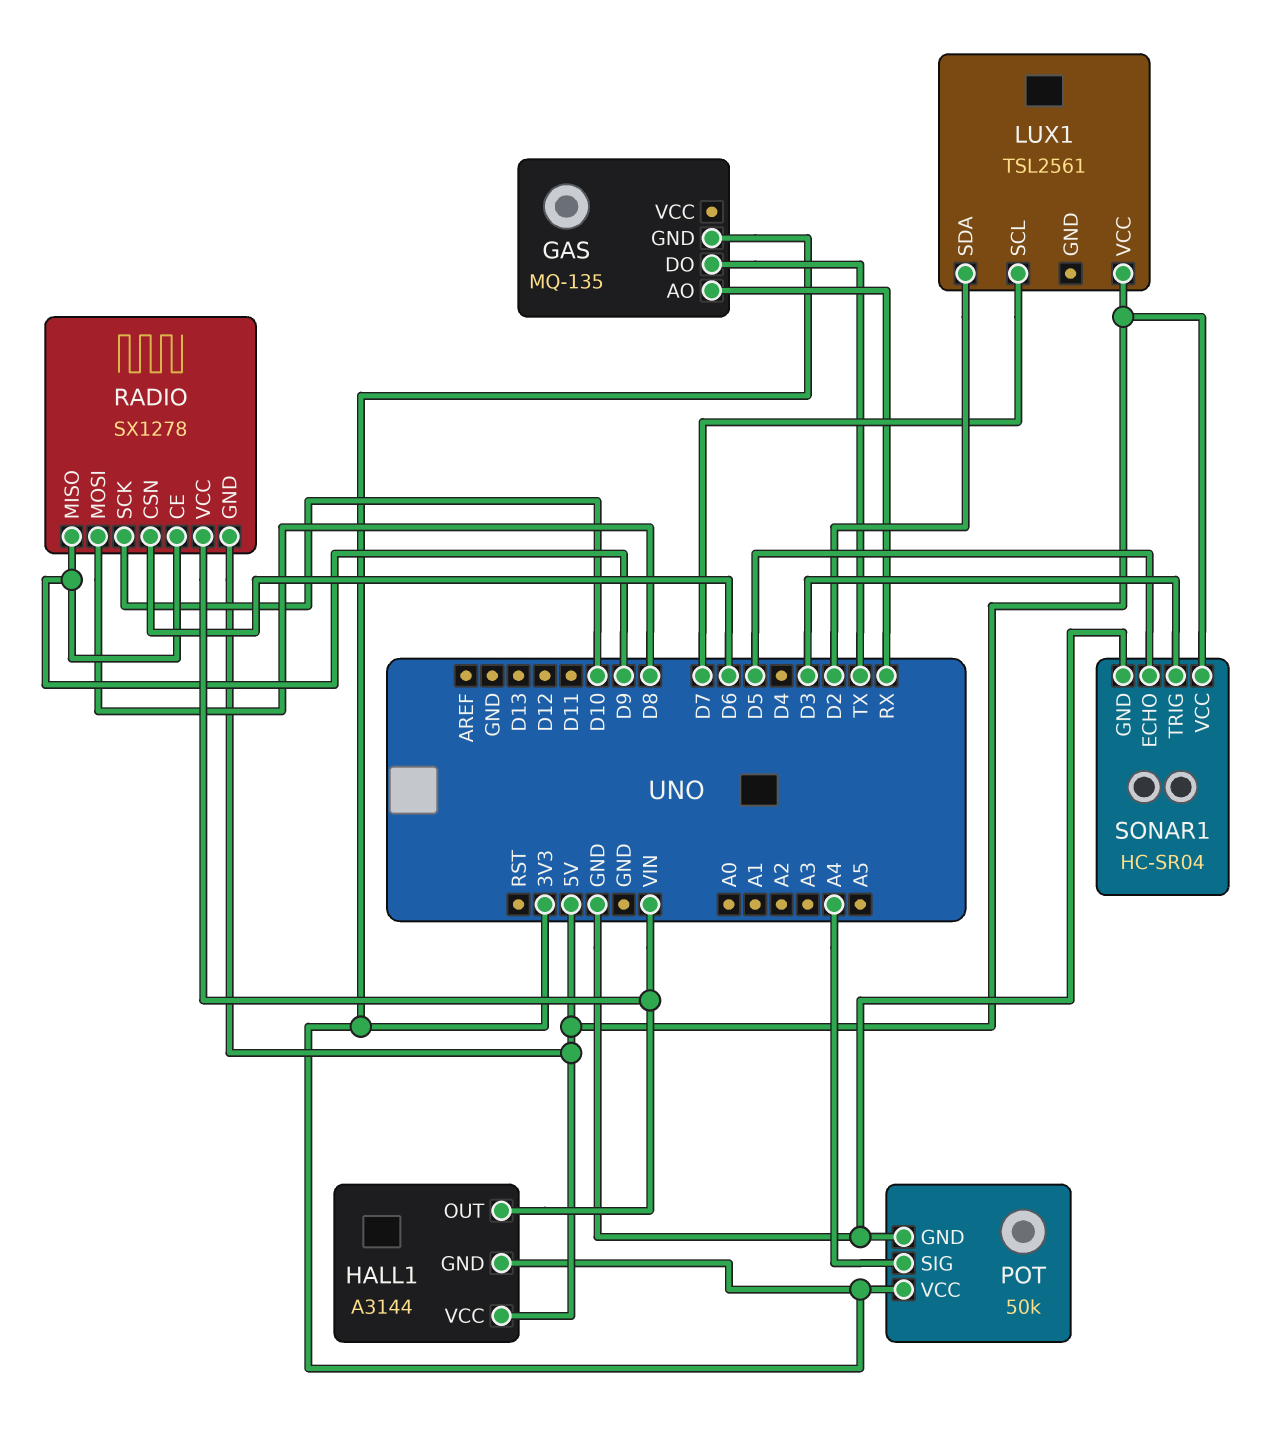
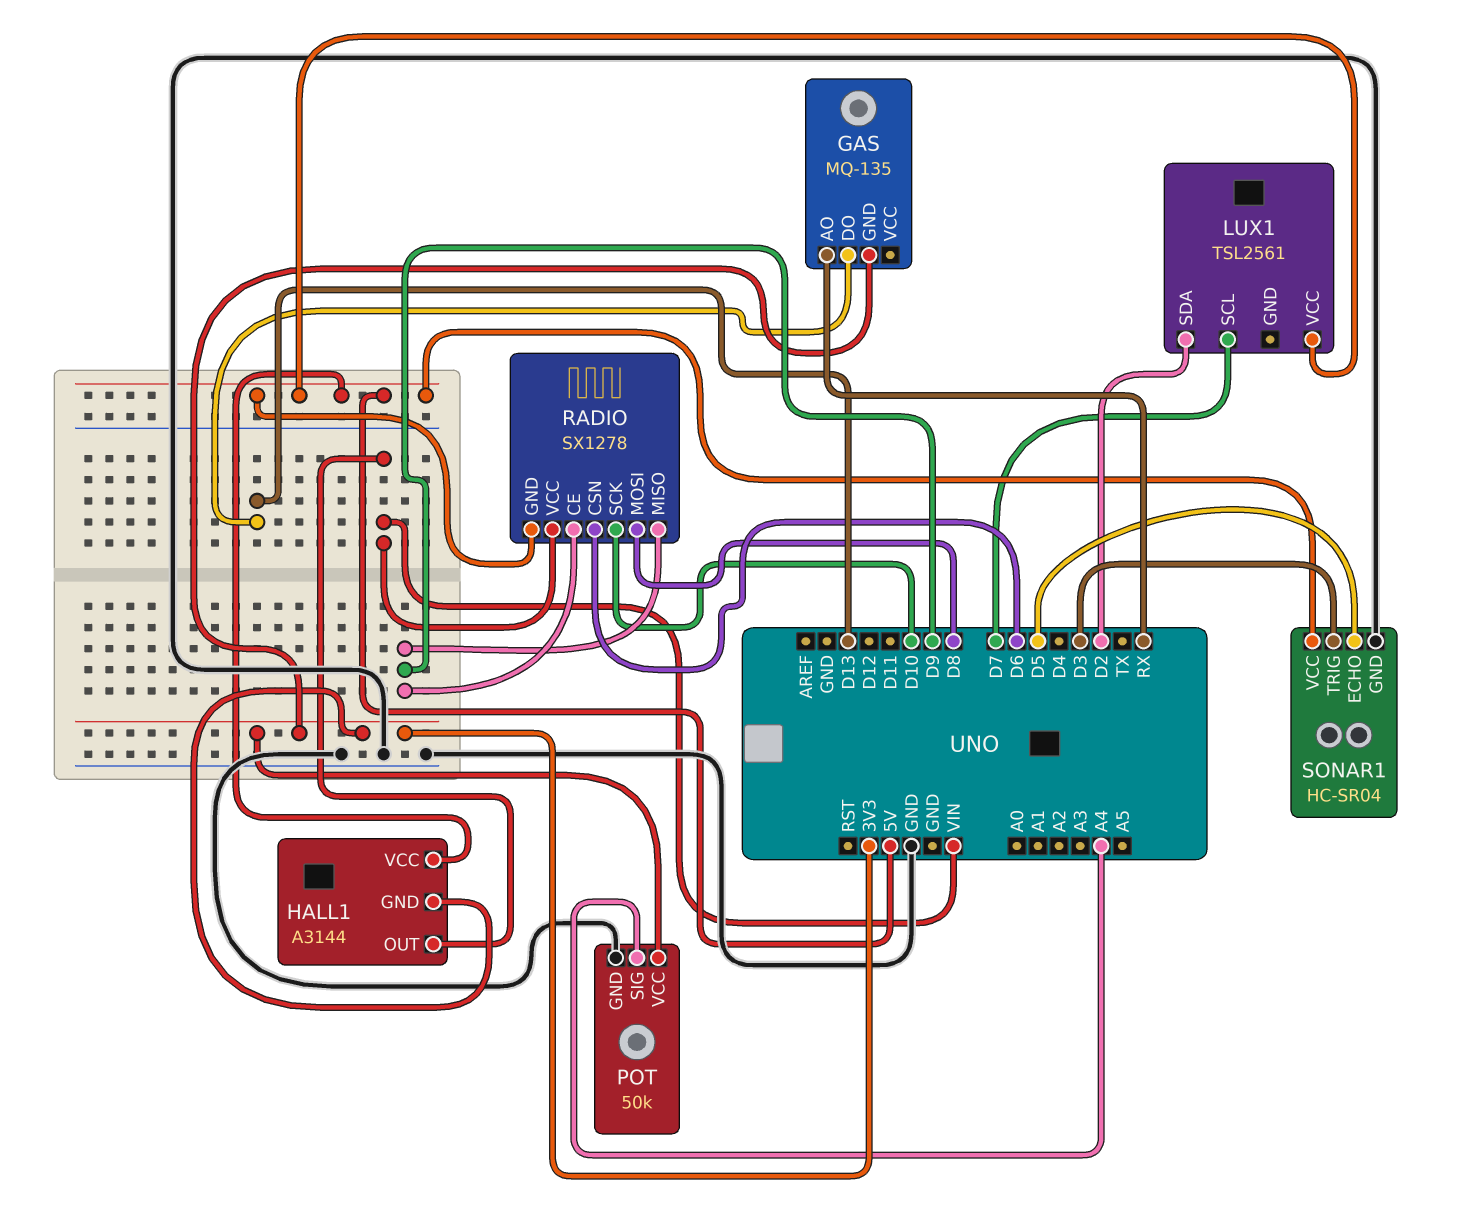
GAS pin DO: TX -> D13

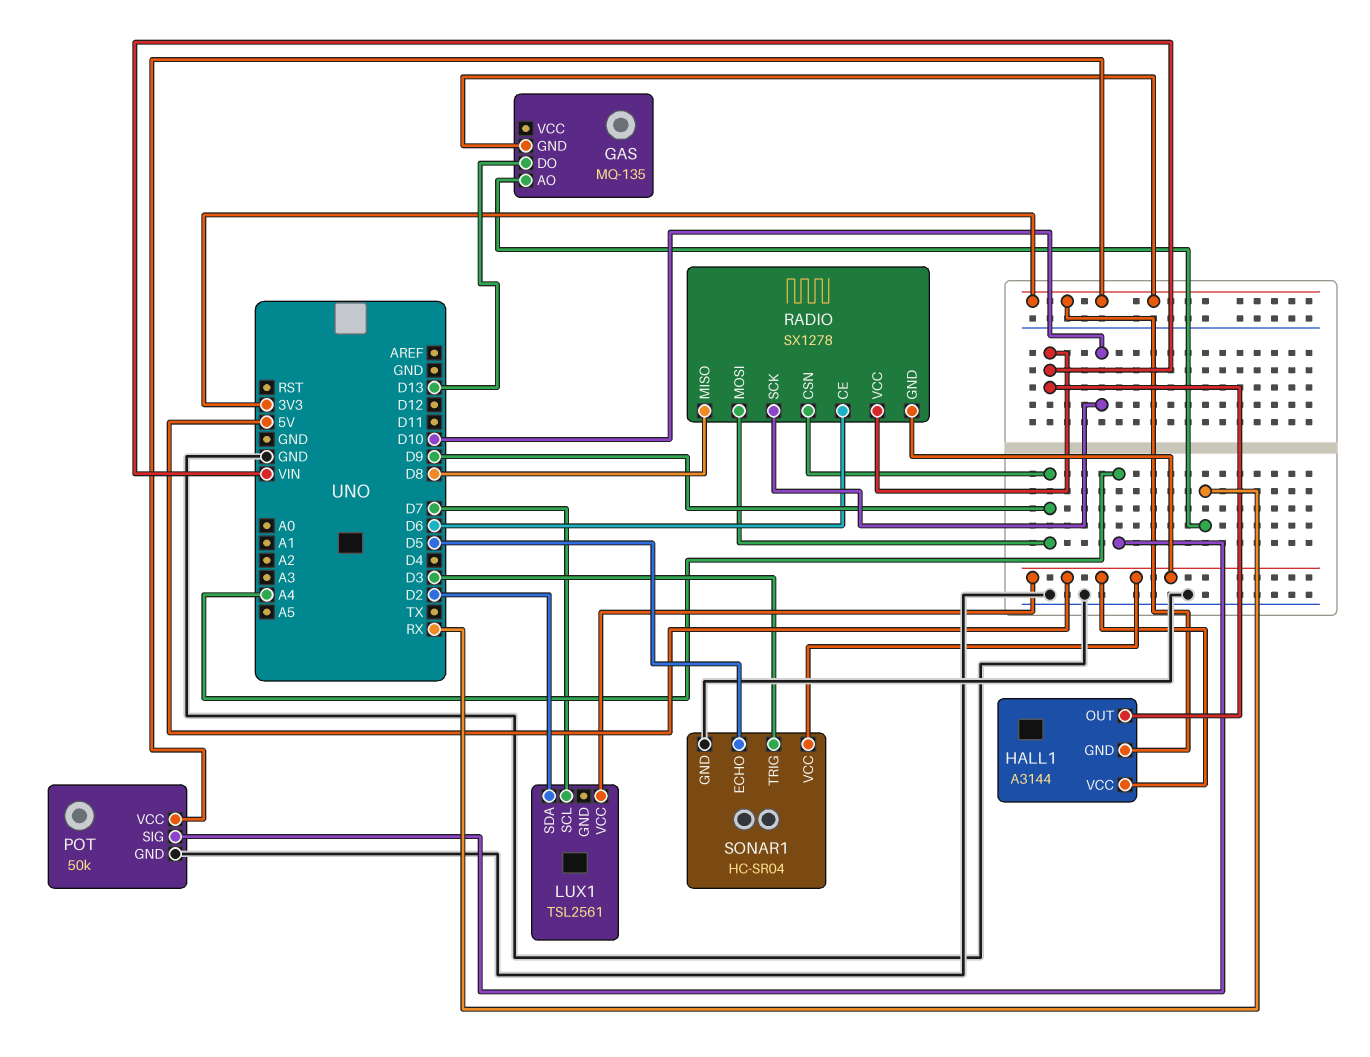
RADIO pin CE: D9 -> D6
RADIO pin CSN: D6 -> D9
RADIO pin MISO: D9 -> D8
RADIO pin MOSI: D8 -> D9

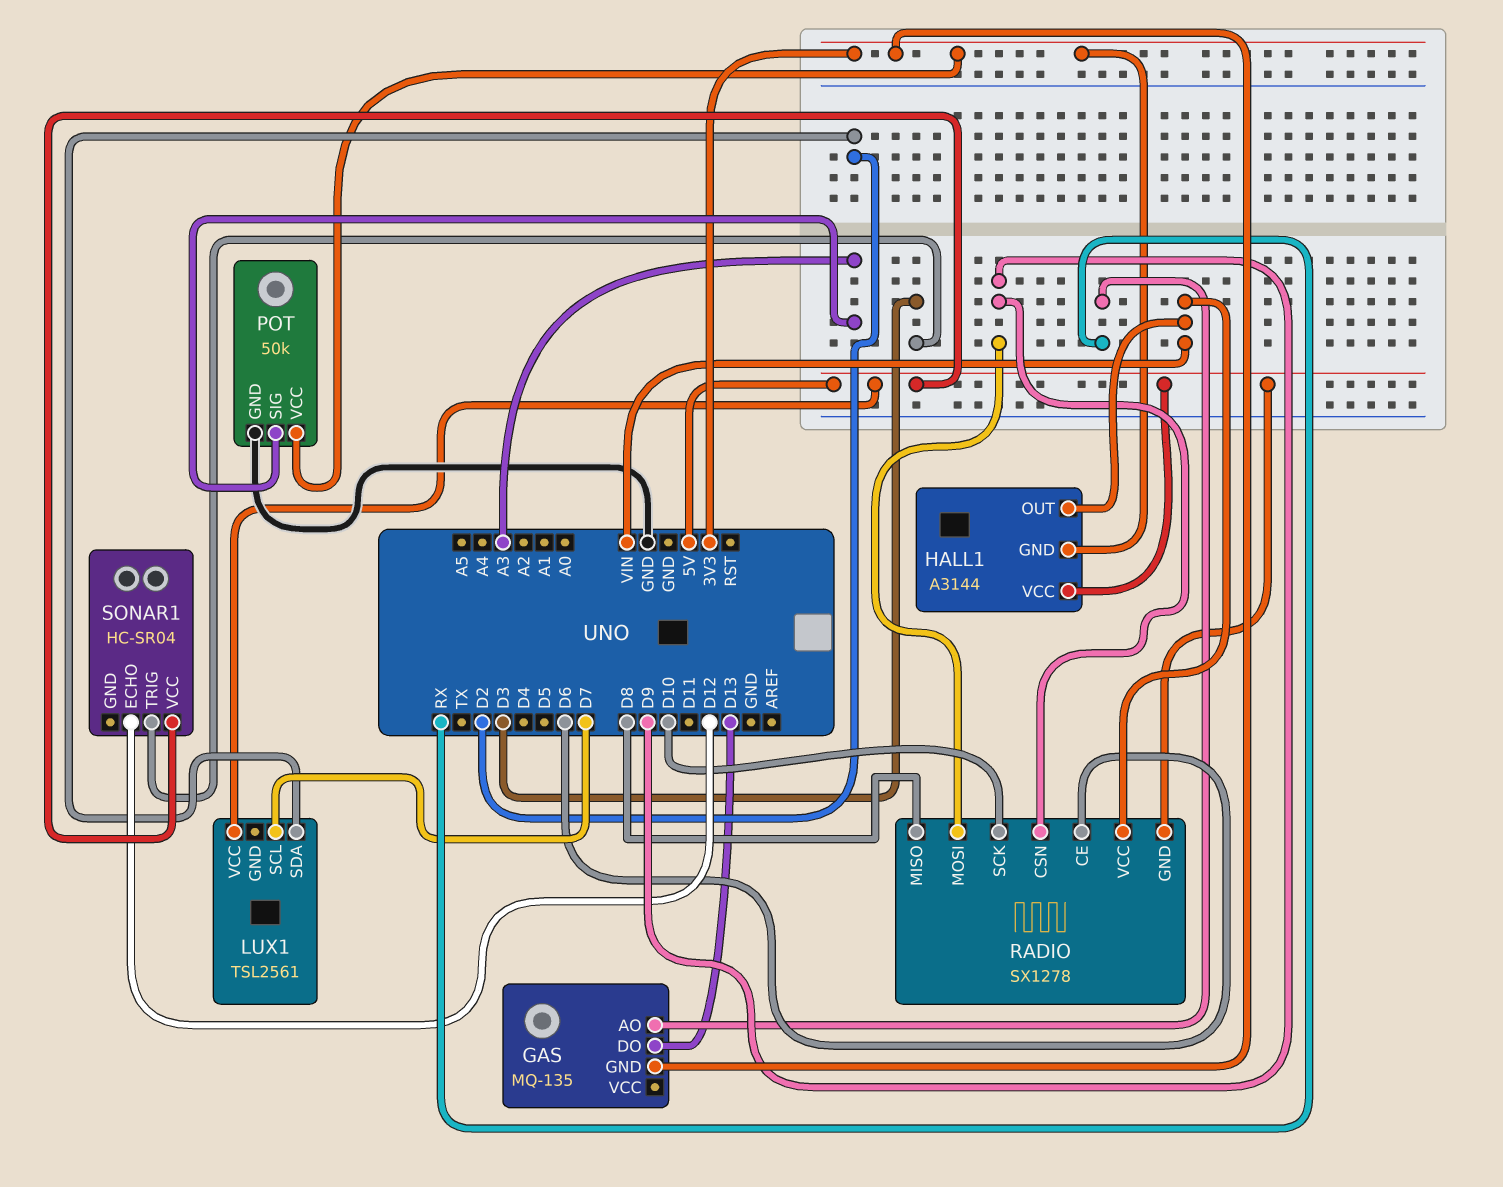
POT pin SIG: A4 -> A3
SONAR1 pin ECHO: D5 -> D12
SONAR1 pin GND: GND -> none

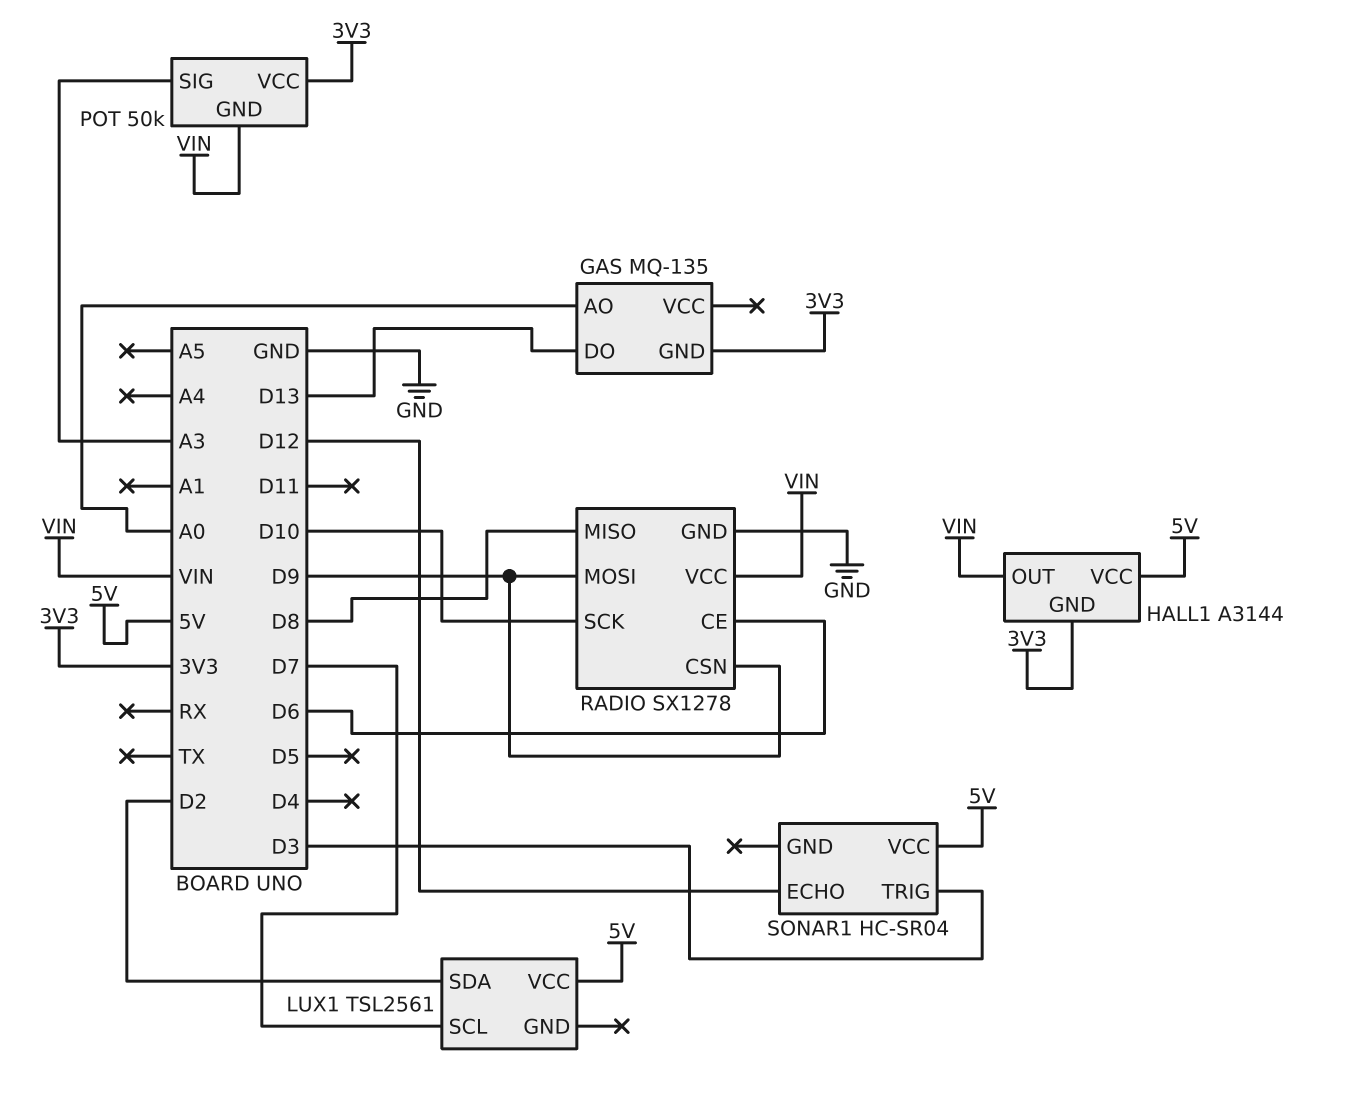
GAS pin AO: RX -> A0
POT pin GND: GND -> VIN
RADIO pin GND: 5V -> GND

